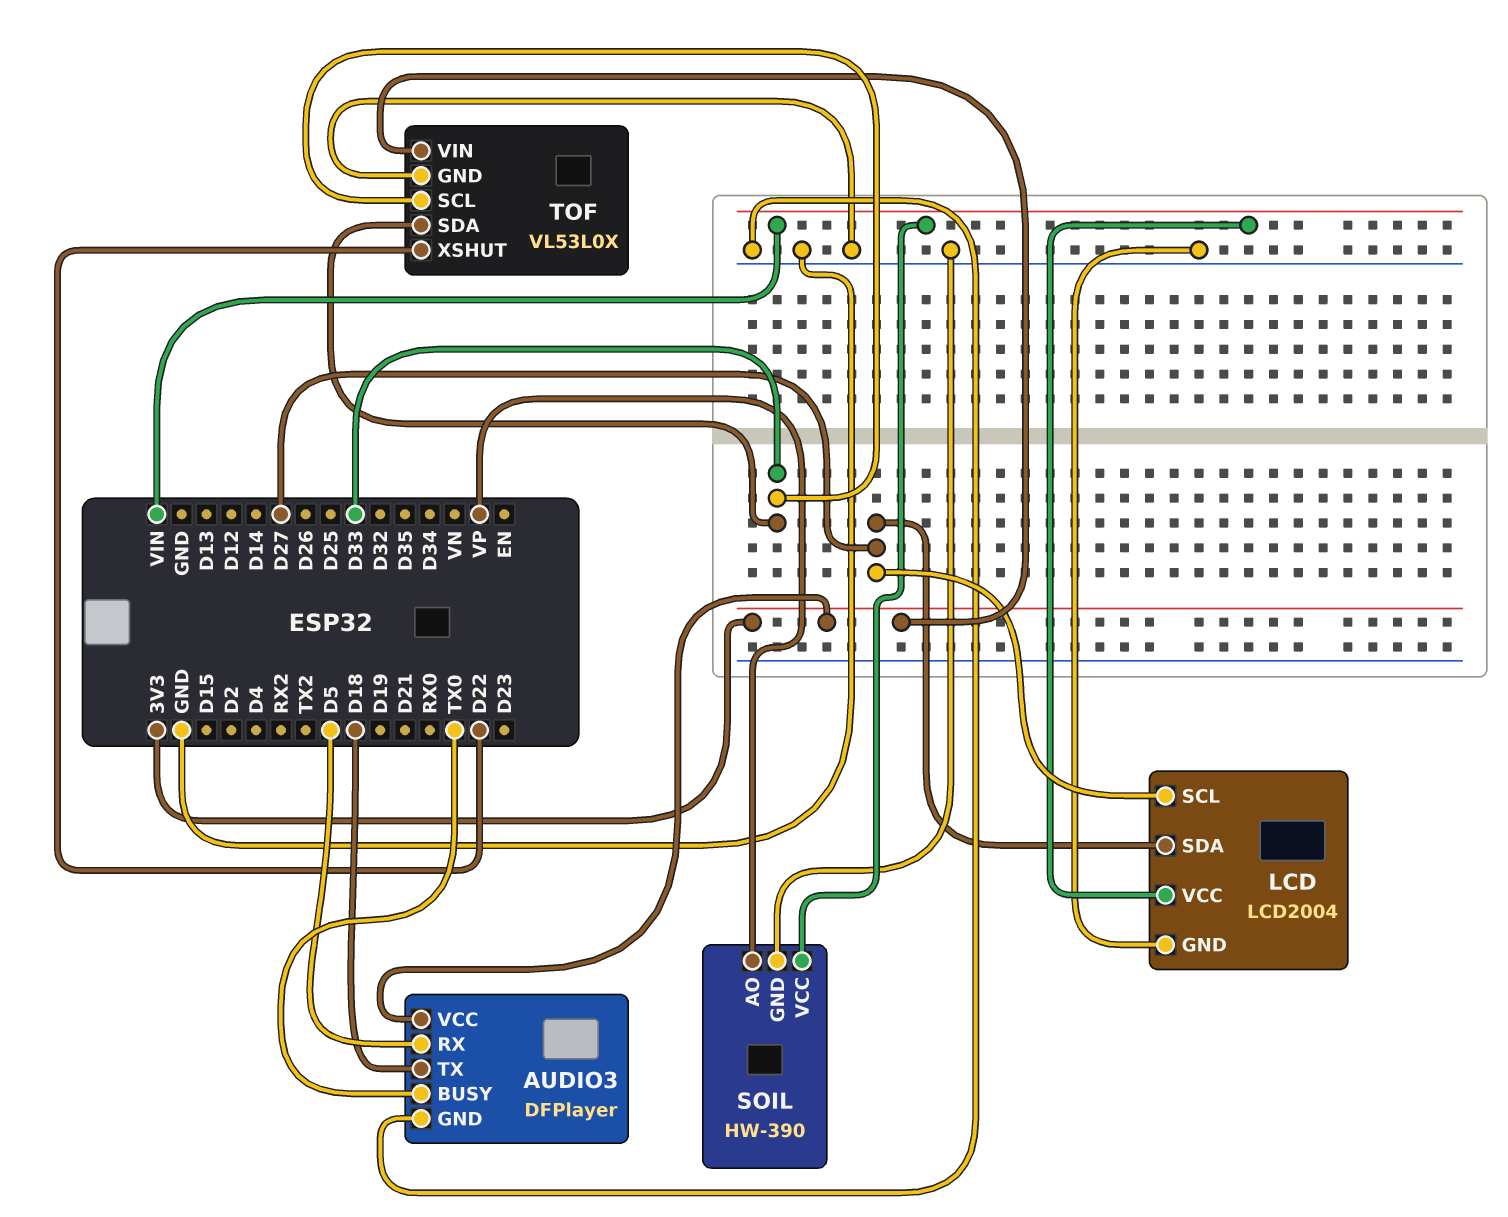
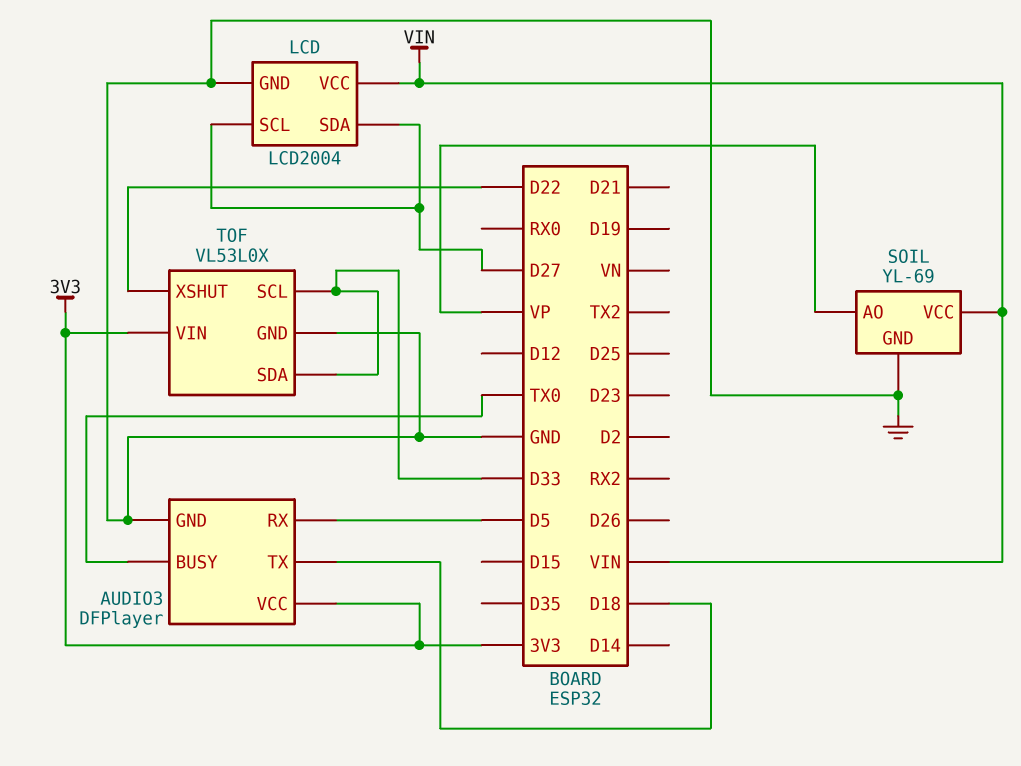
SOIL: HW-390 -> YL-69

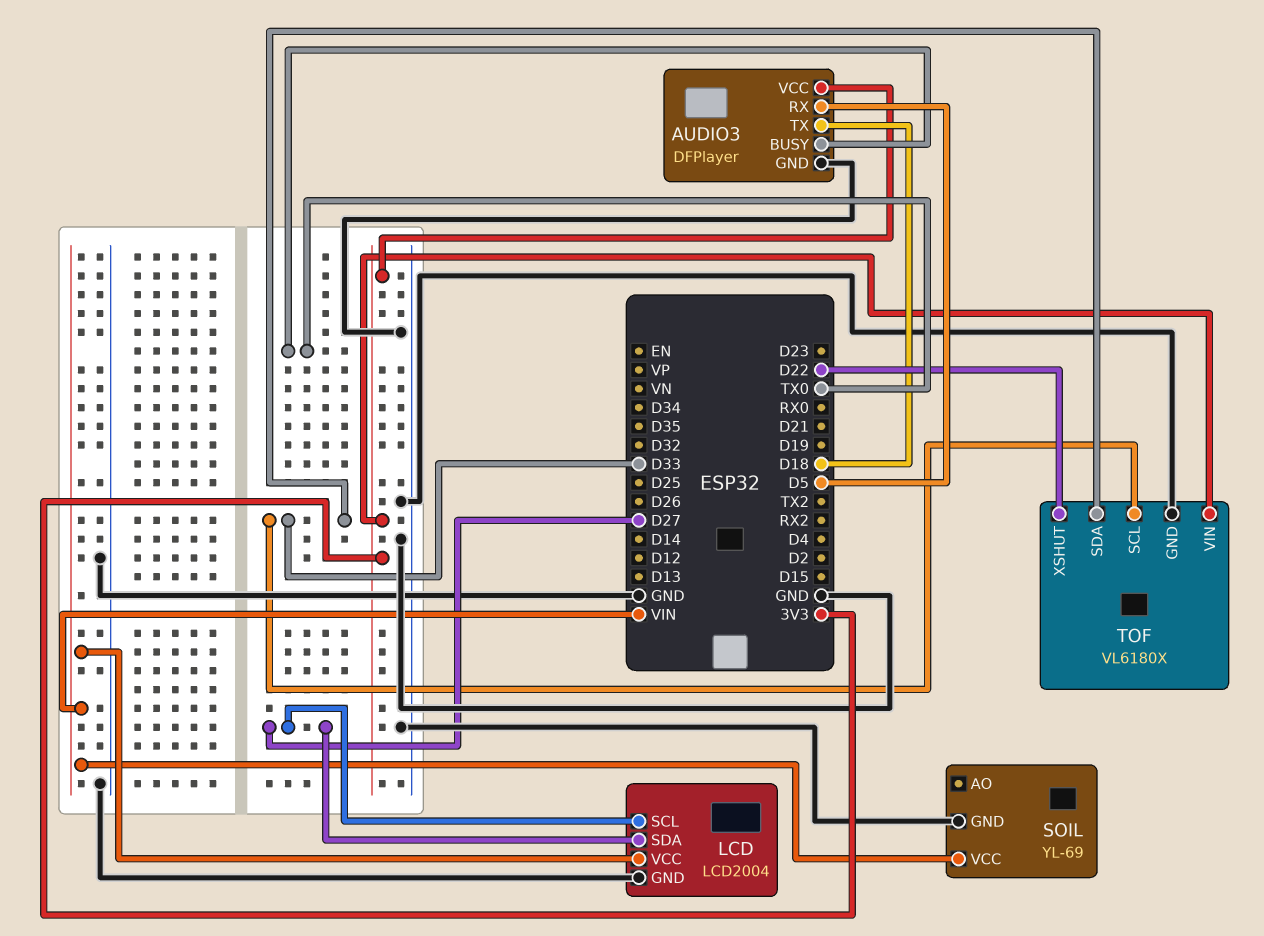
SOIL pin AO: VP -> none
TOF: VL53L0X -> VL6180X

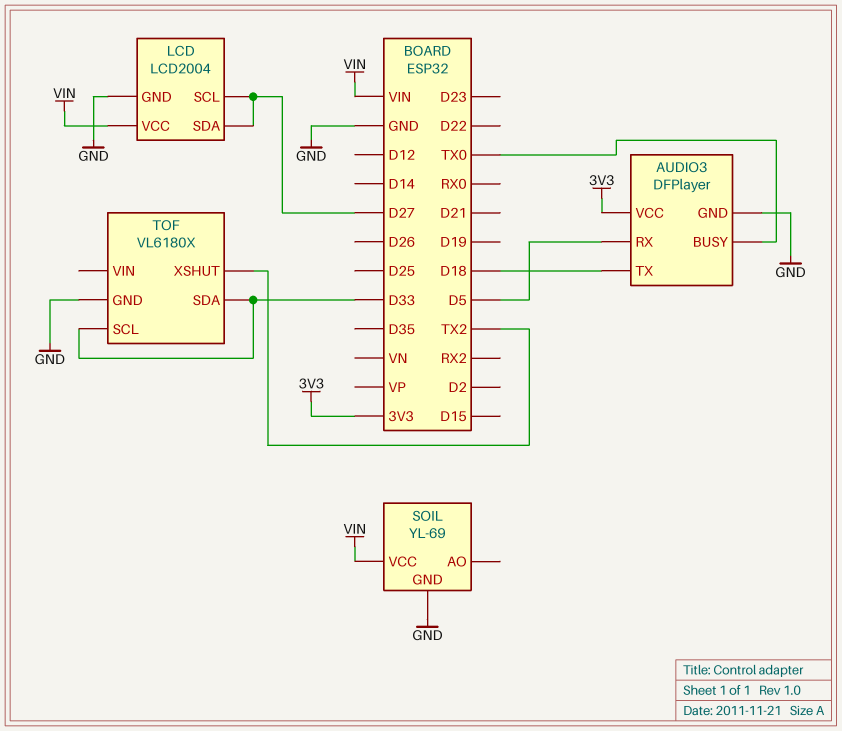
TOF pin VIN: 3V3 -> none
TOF pin XSHUT: D22 -> TX2

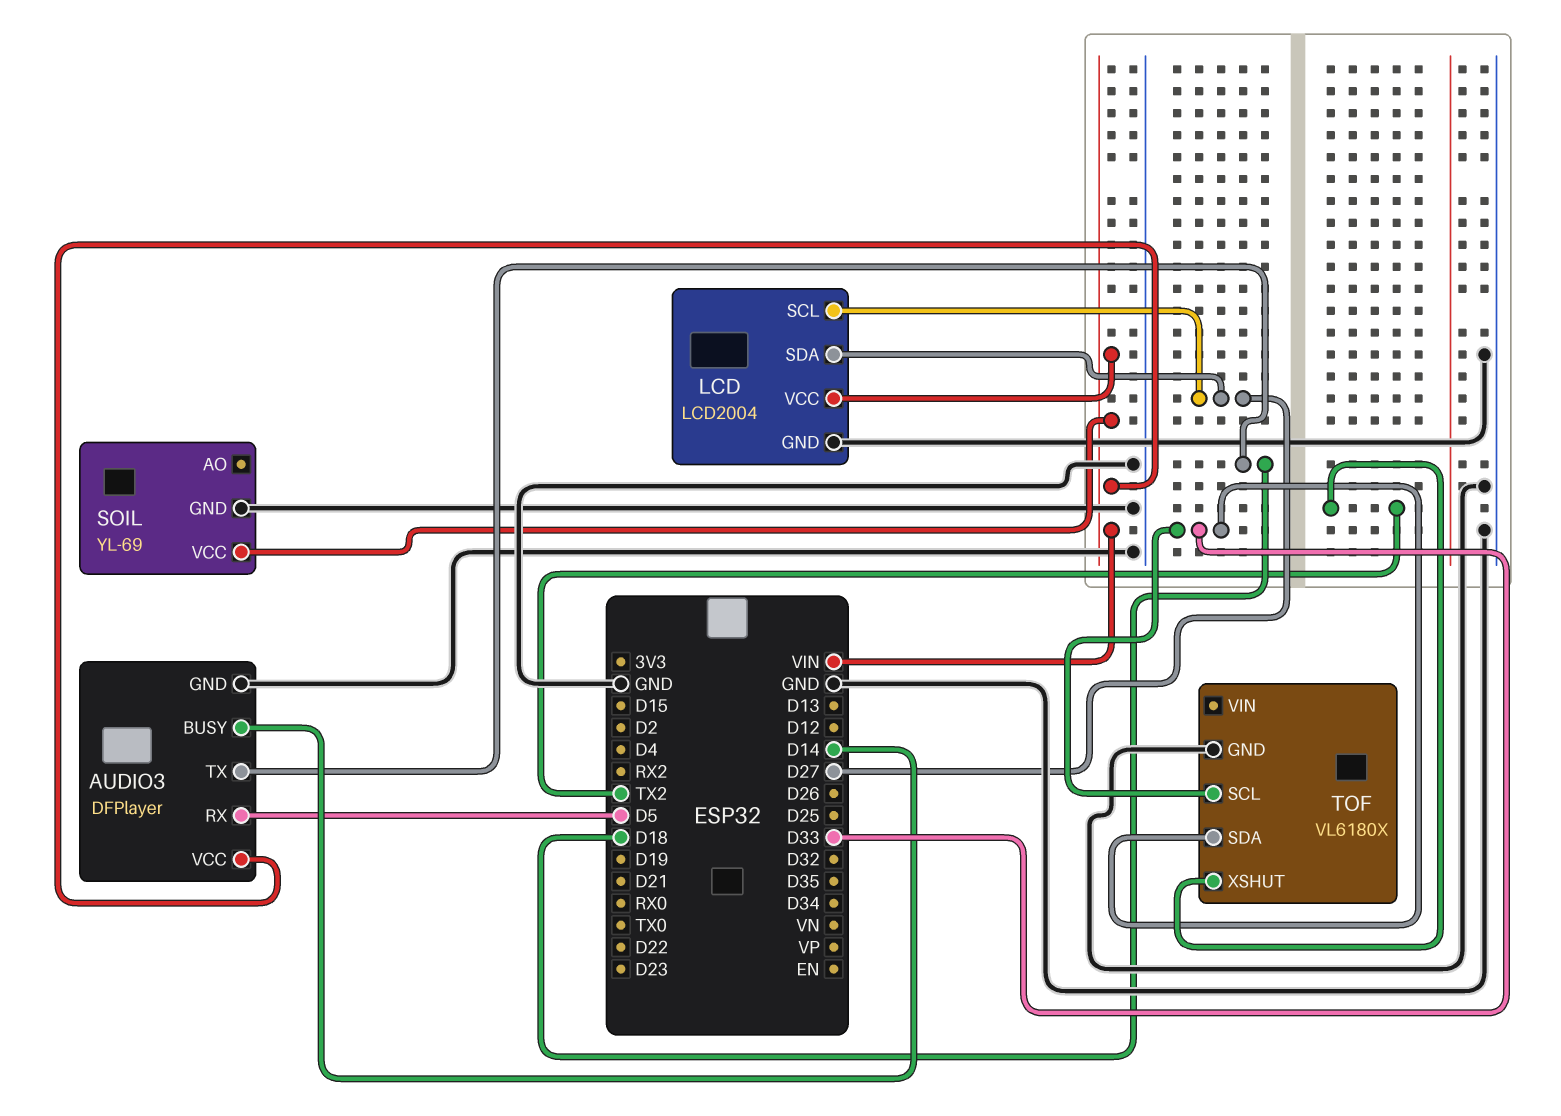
AUDIO3 pin BUSY: TX0 -> D14
AUDIO3 pin VCC: 3V3 -> VIN

